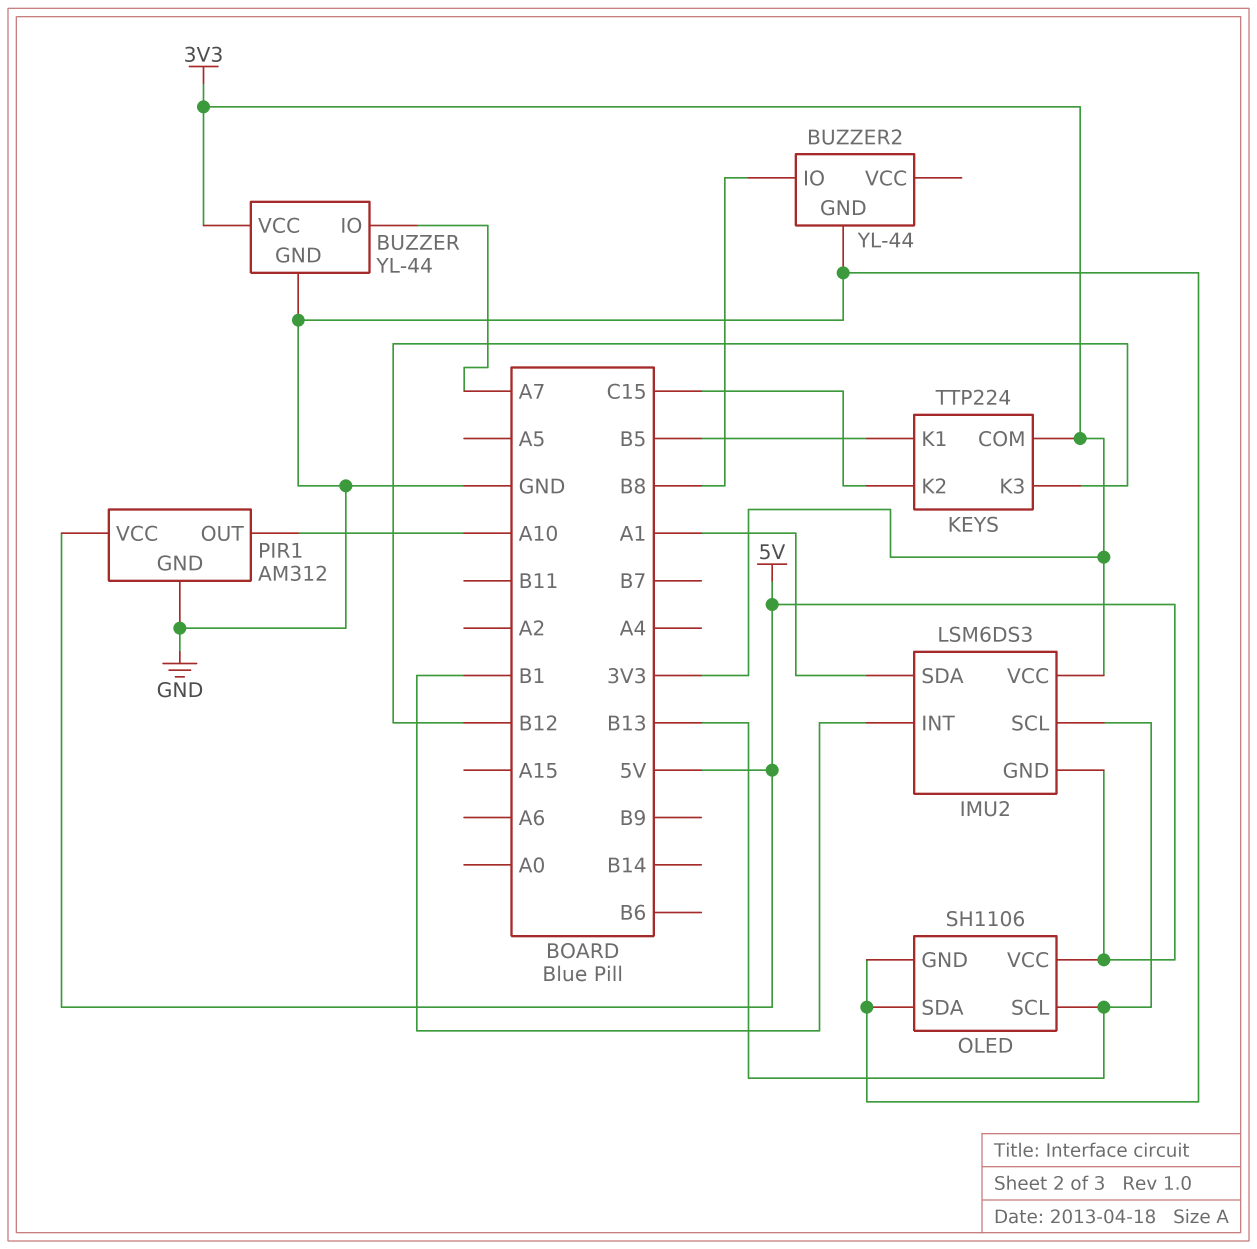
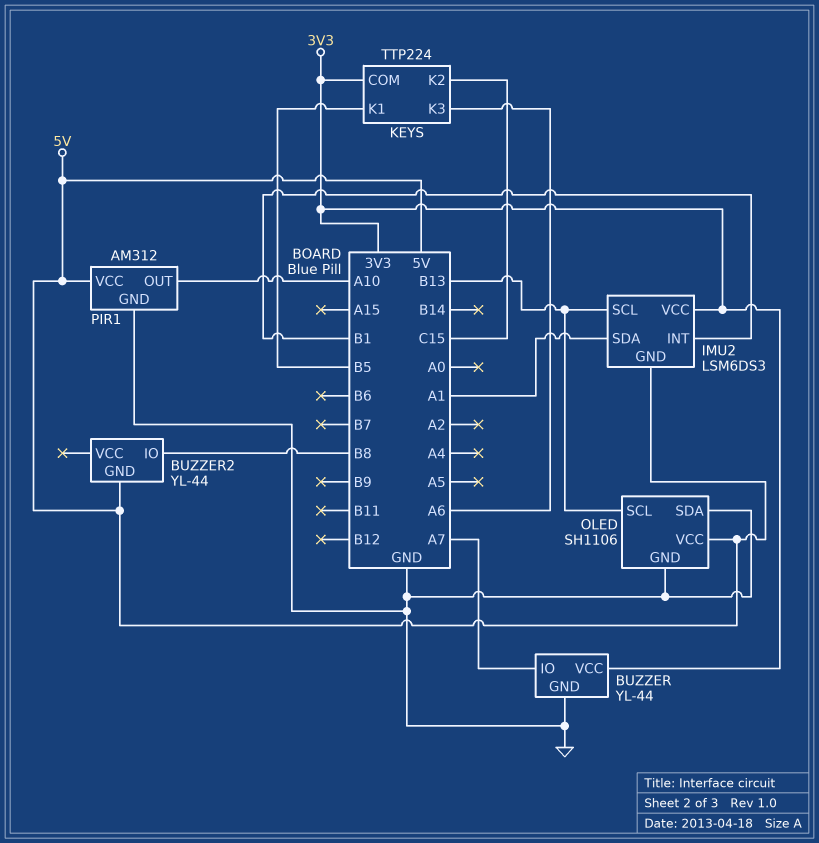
BUZZER2 pin GND: GND -> 5V
KEYS pin K3: B12 -> A6

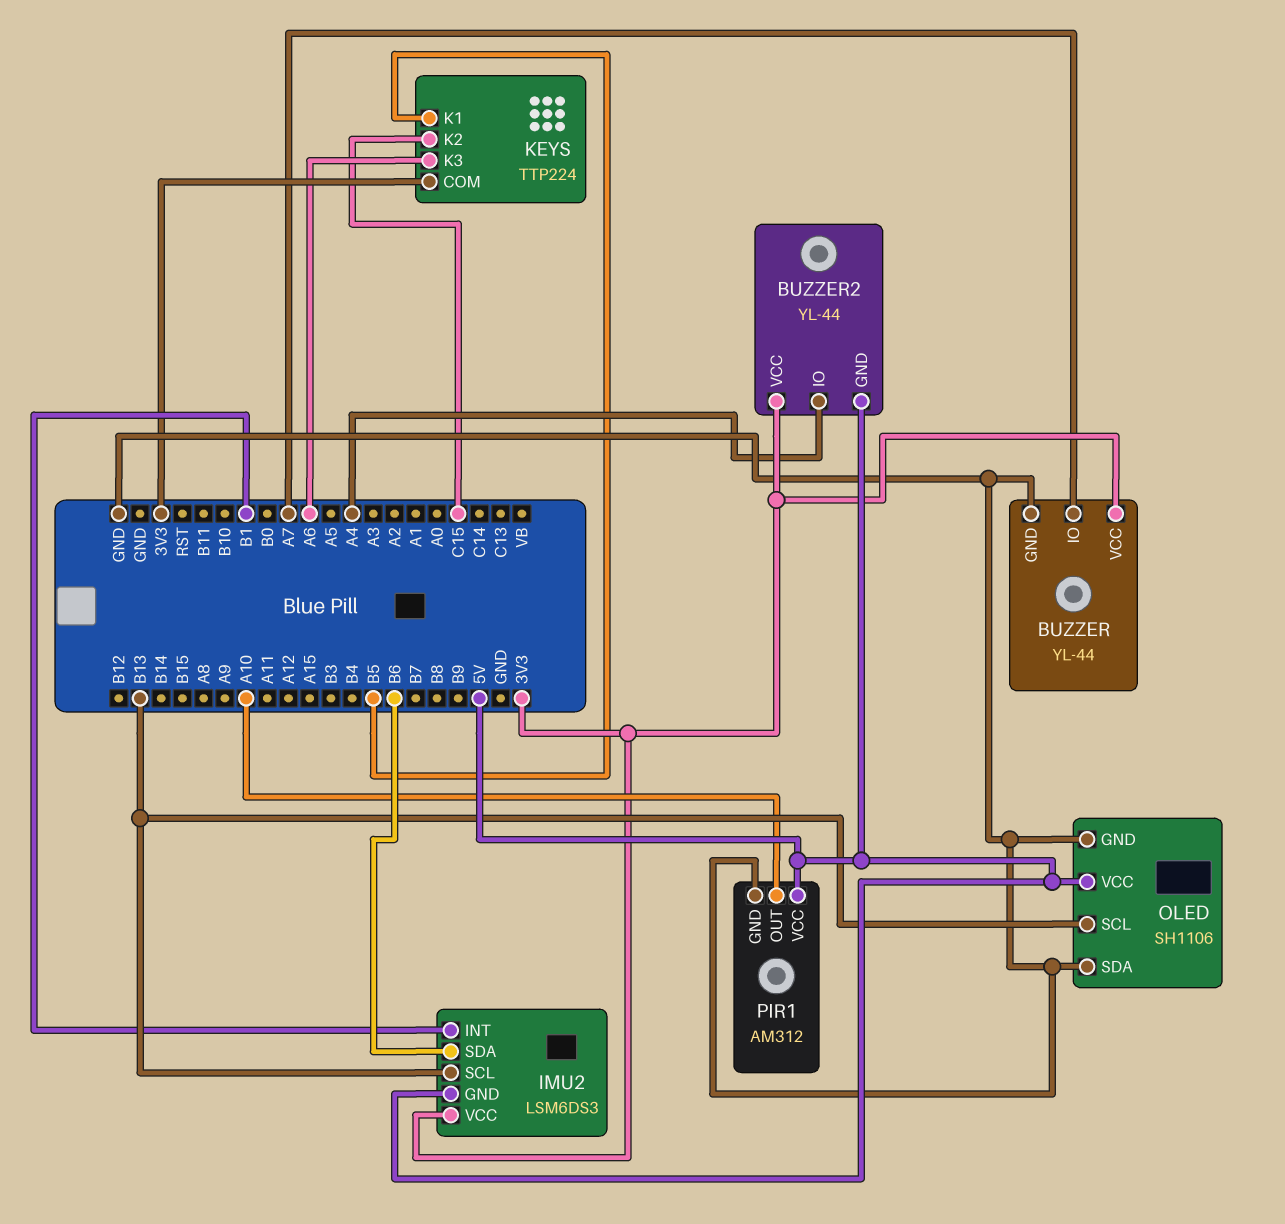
BUZZER2 pin IO: B8 -> A4
BUZZER2 pin VCC: none -> 3V3
IMU2 pin SDA: A1 -> B6

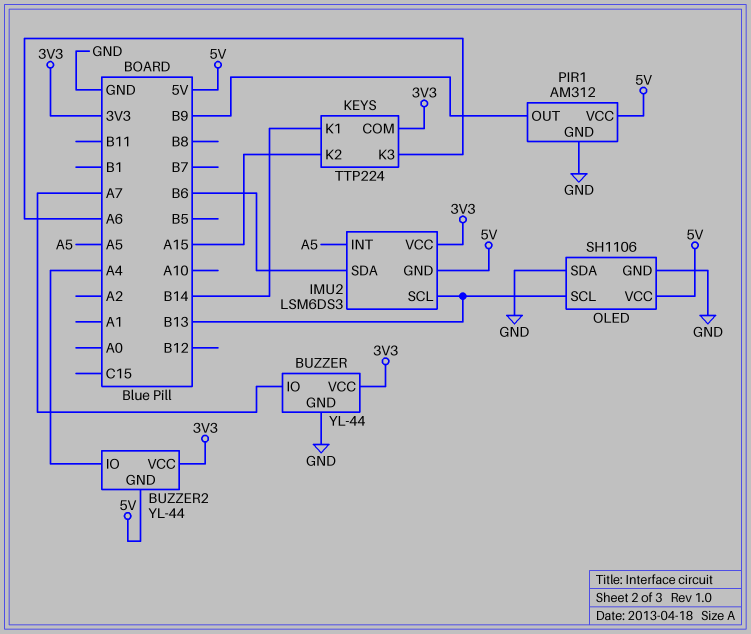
IMU2 pin INT: B1 -> A5
KEYS pin K1: B5 -> B14
KEYS pin K2: C15 -> A15
PIR1 pin OUT: A10 -> B9

